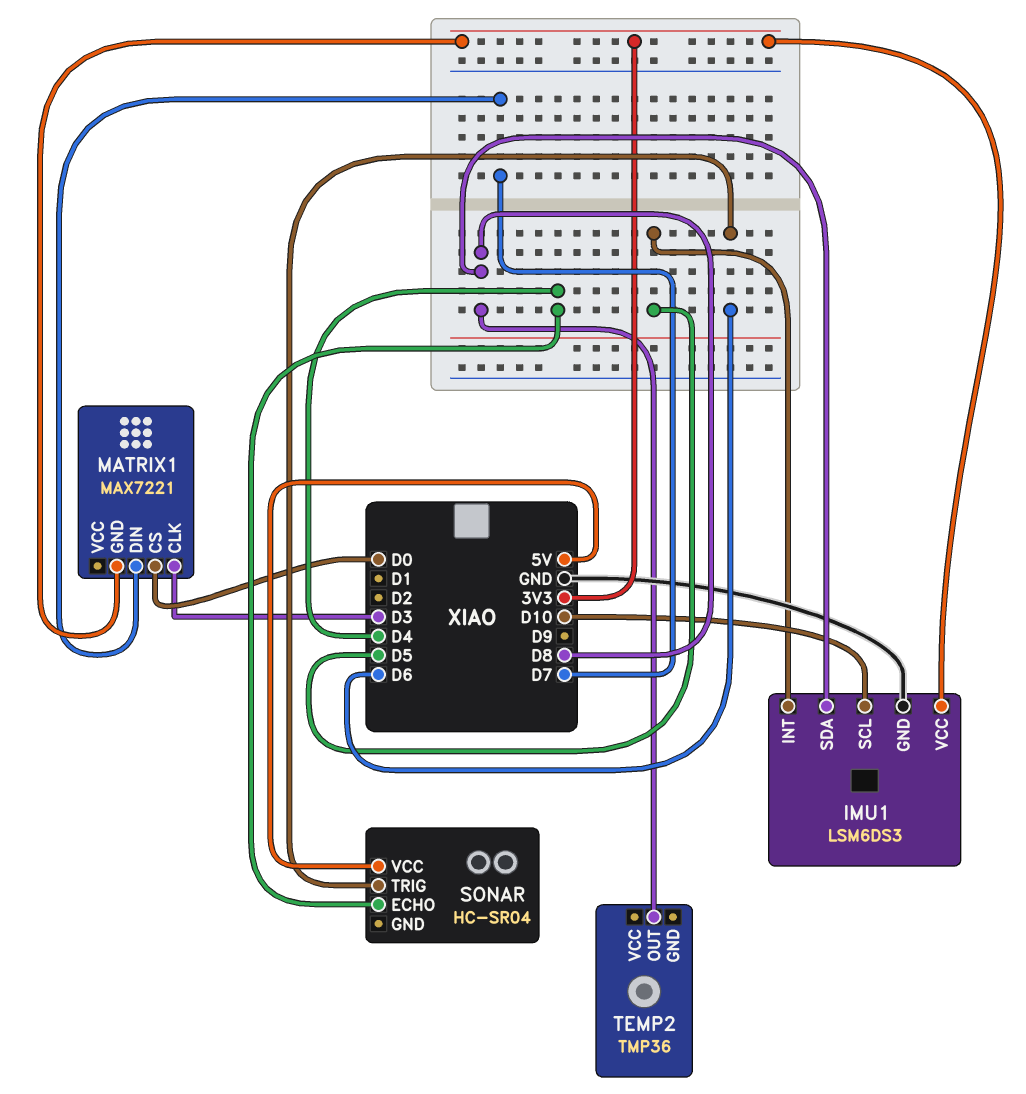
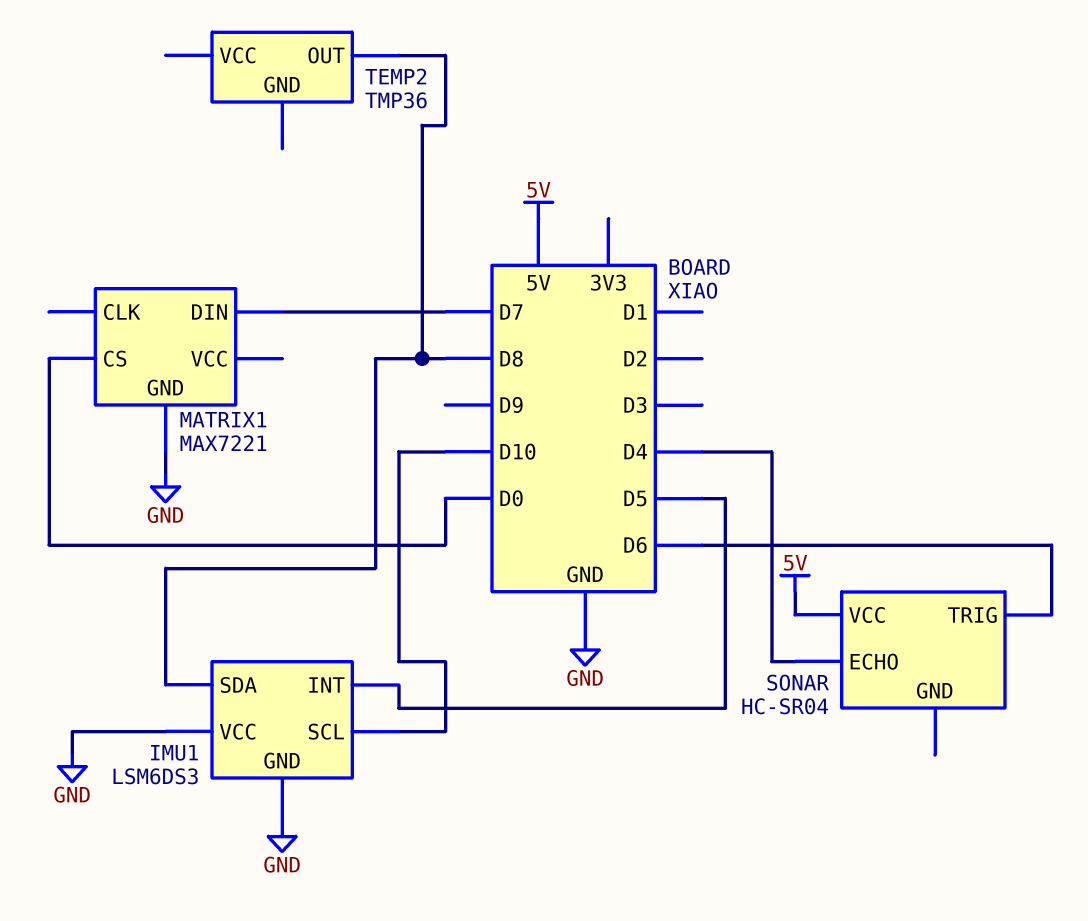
IMU1 pin VCC: 3V3 -> GND
MATRIX1 pin CLK: D3 -> none
MATRIX1 pin GND: 3V3 -> GND

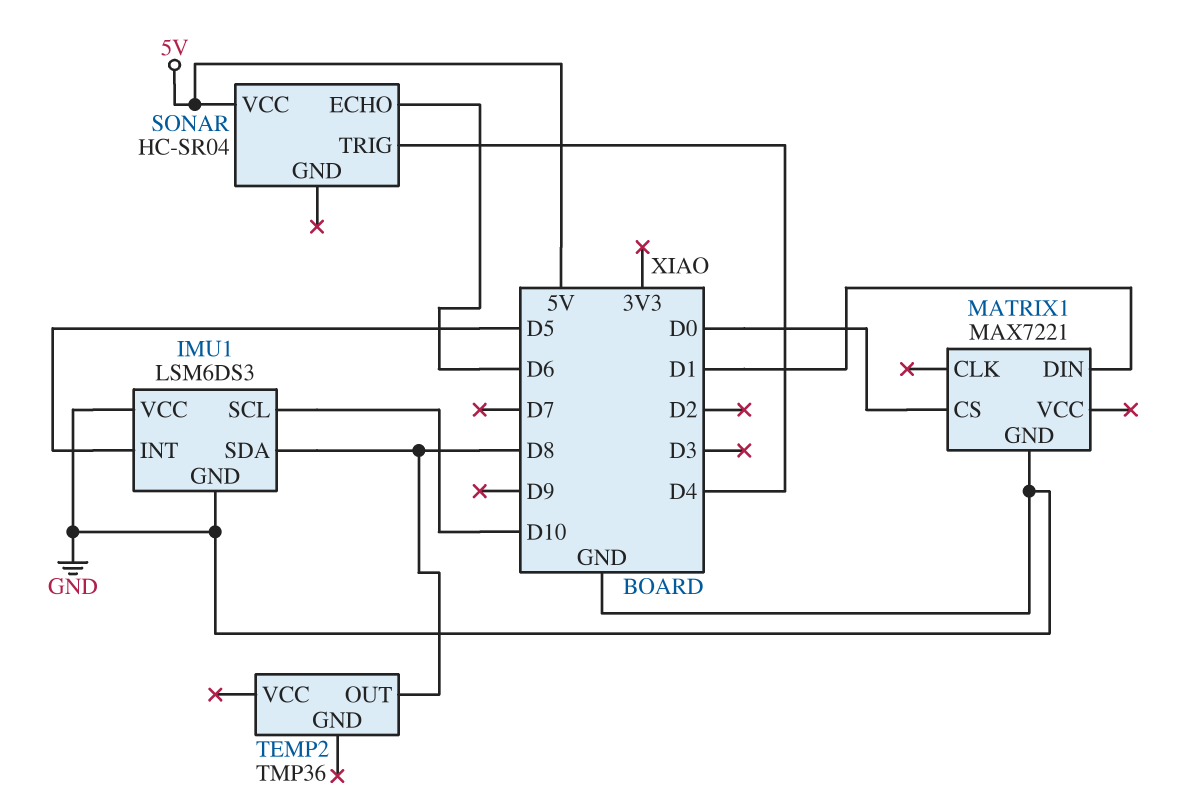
MATRIX1 pin DIN: D7 -> D1
SONAR pin ECHO: D4 -> D6
SONAR pin TRIG: D6 -> D4

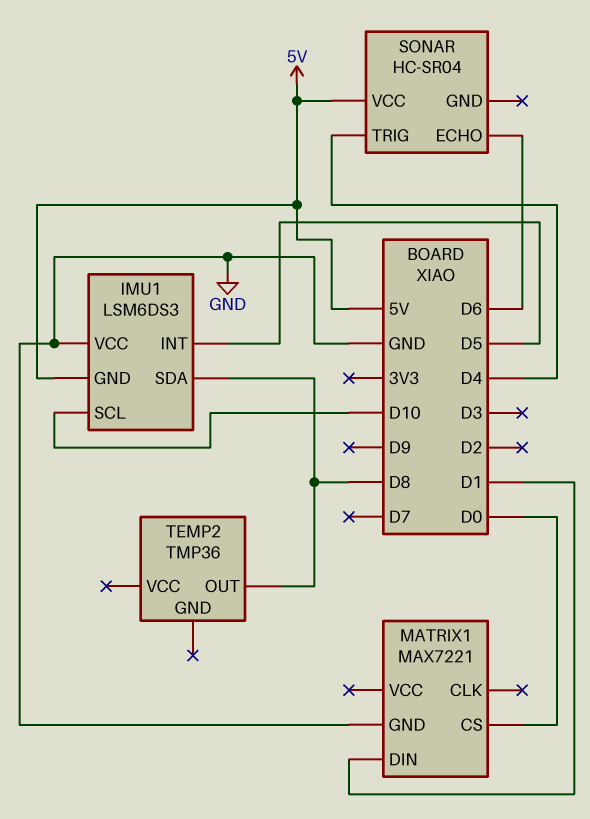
IMU1 pin GND: GND -> 5V

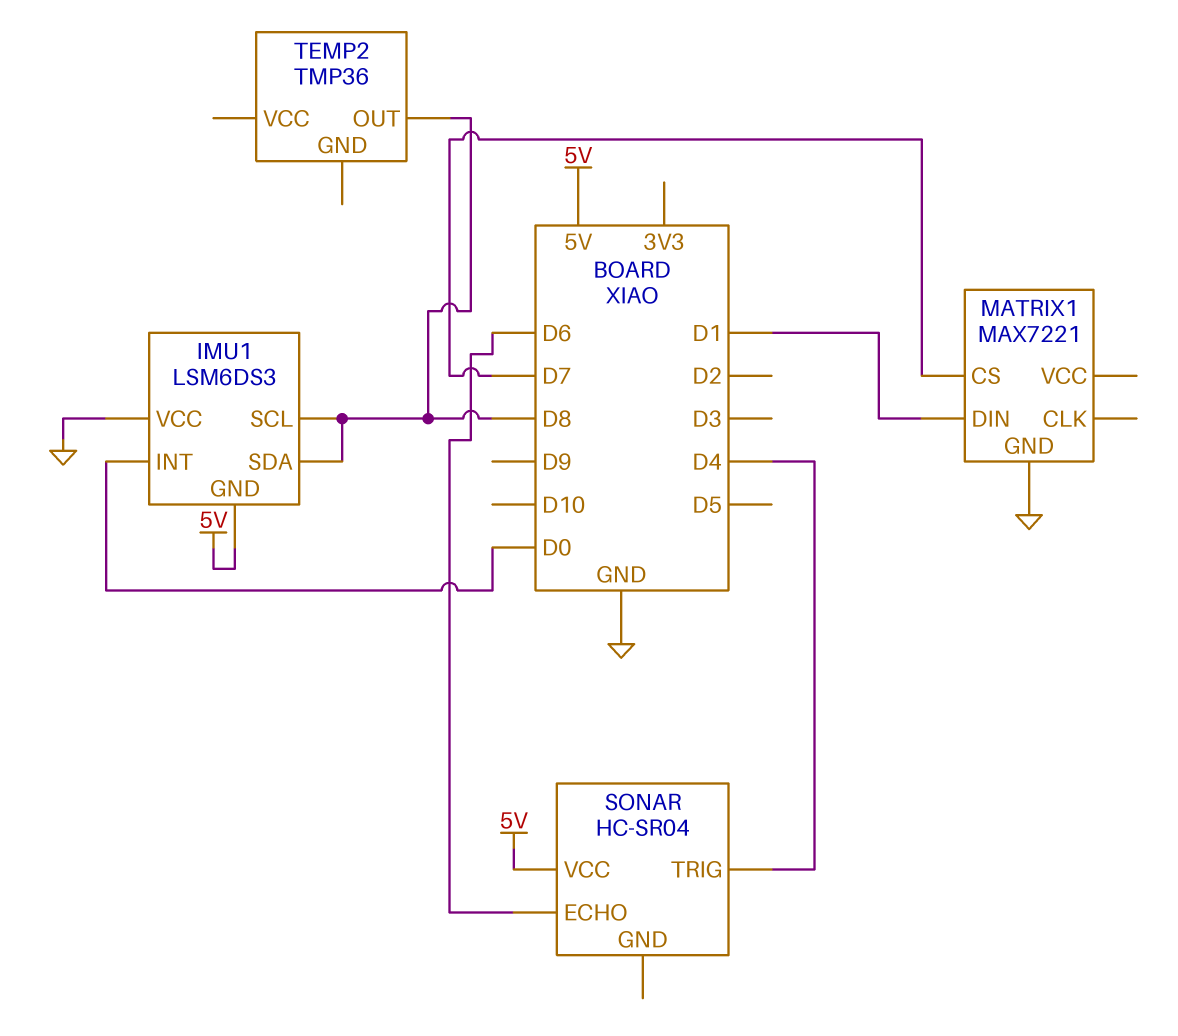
IMU1 pin INT: D5 -> D0
IMU1 pin SCL: D10 -> D8
MATRIX1 pin CS: D0 -> D7

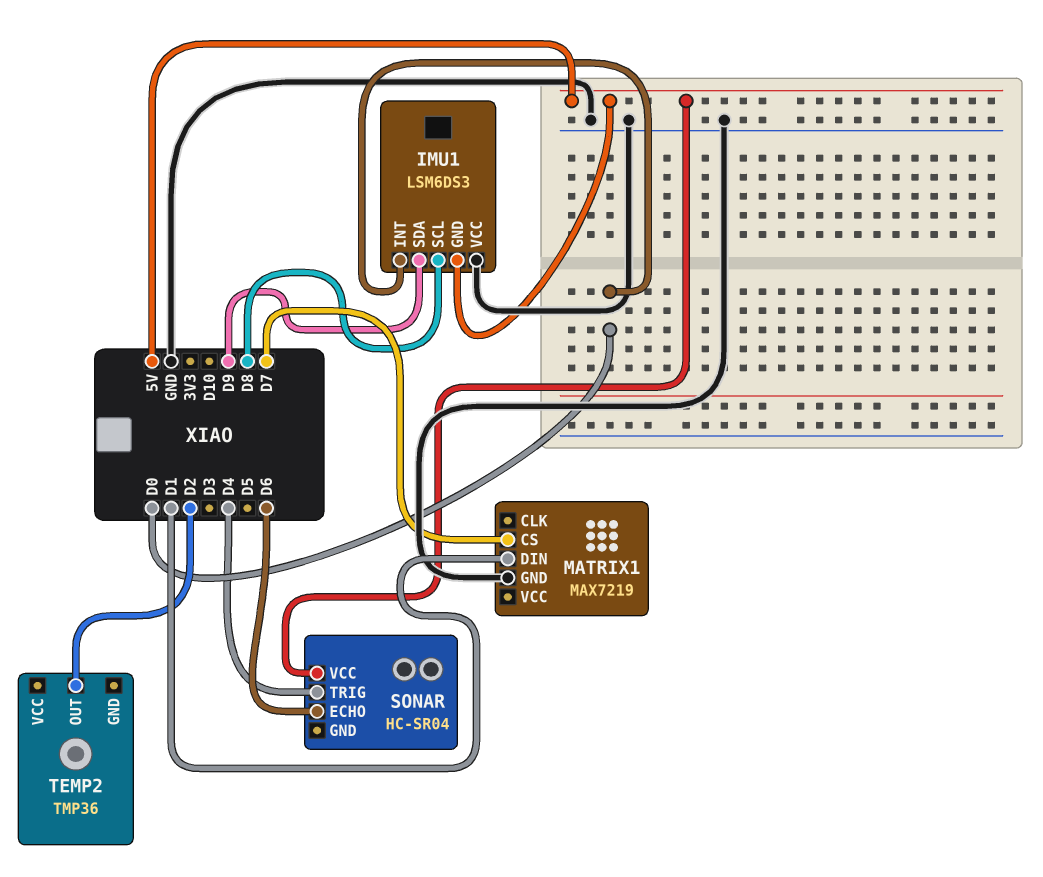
IMU1 pin SDA: D8 -> D9
MATRIX1: MAX7221 -> MAX7219
TEMP2 pin OUT: D8 -> D2

